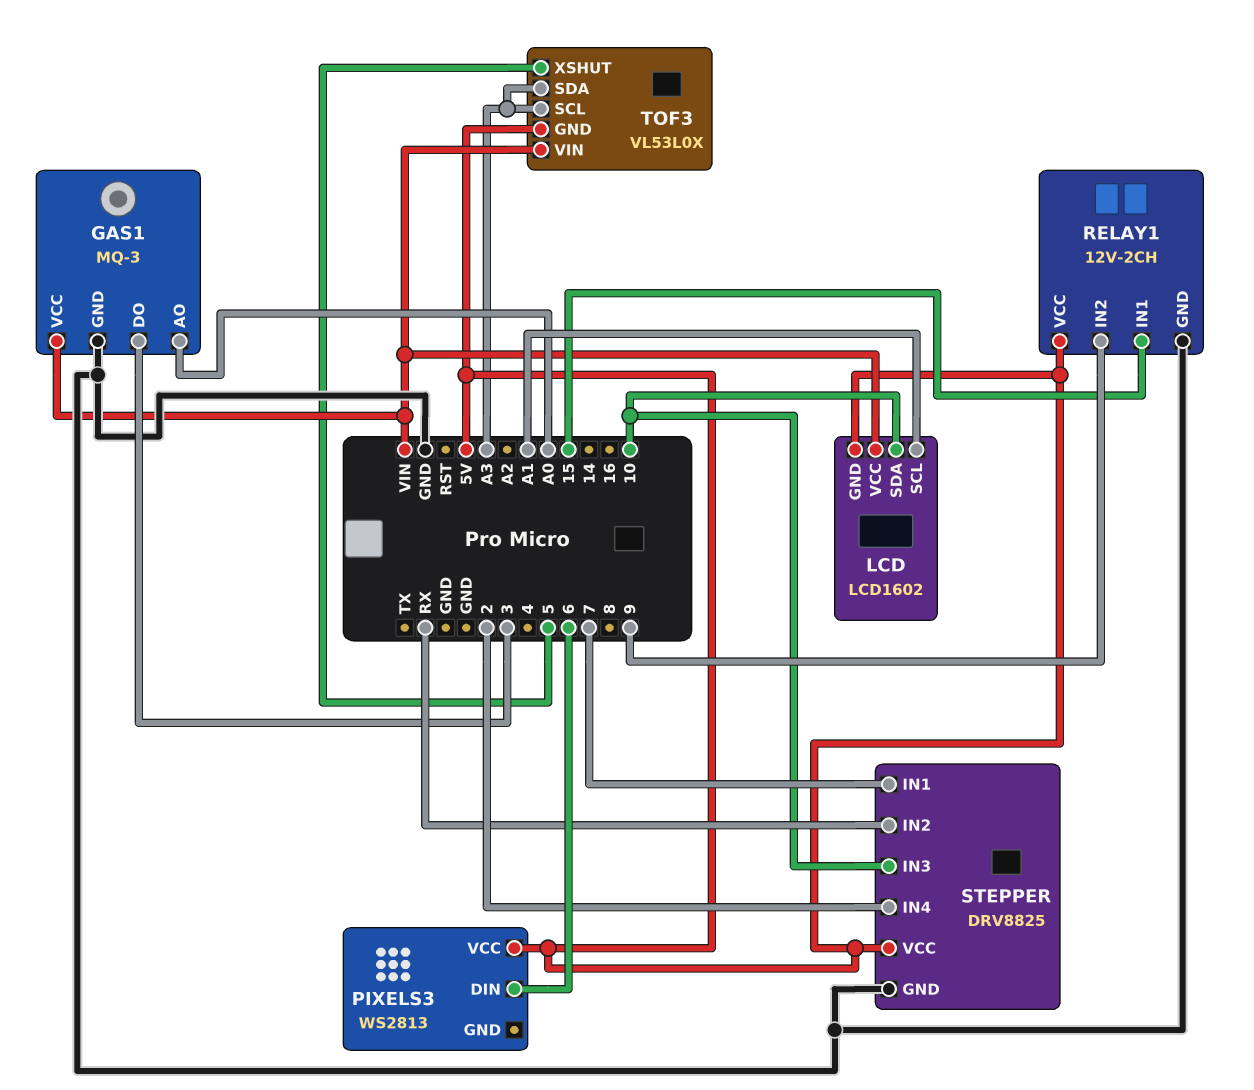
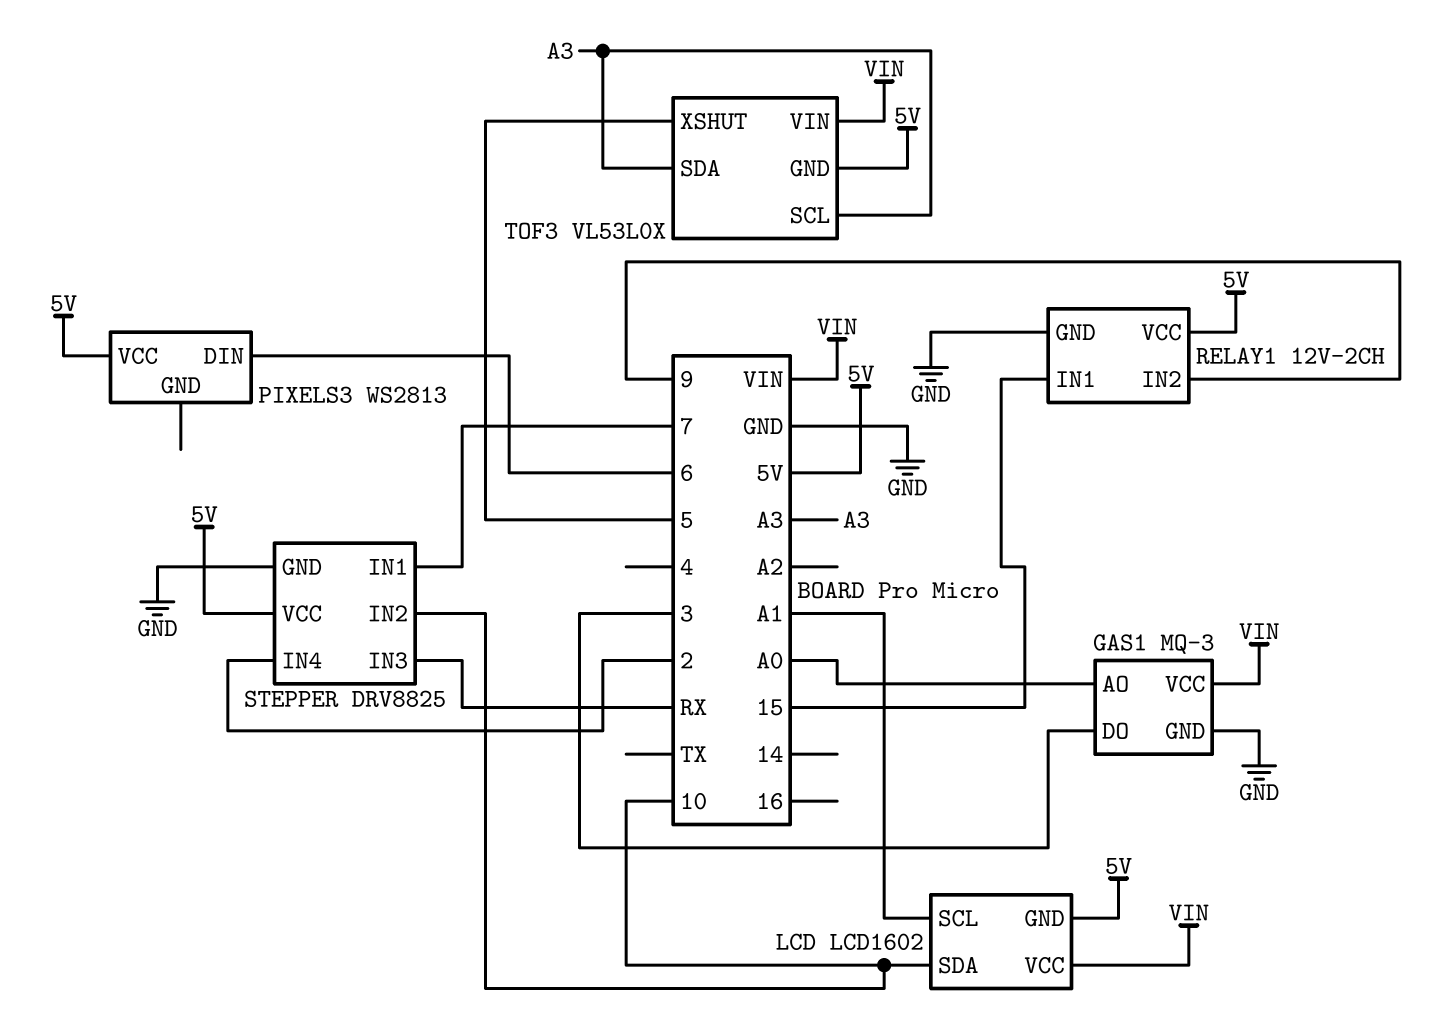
STEPPER pin IN2: RX -> 10
STEPPER pin IN3: 10 -> RX

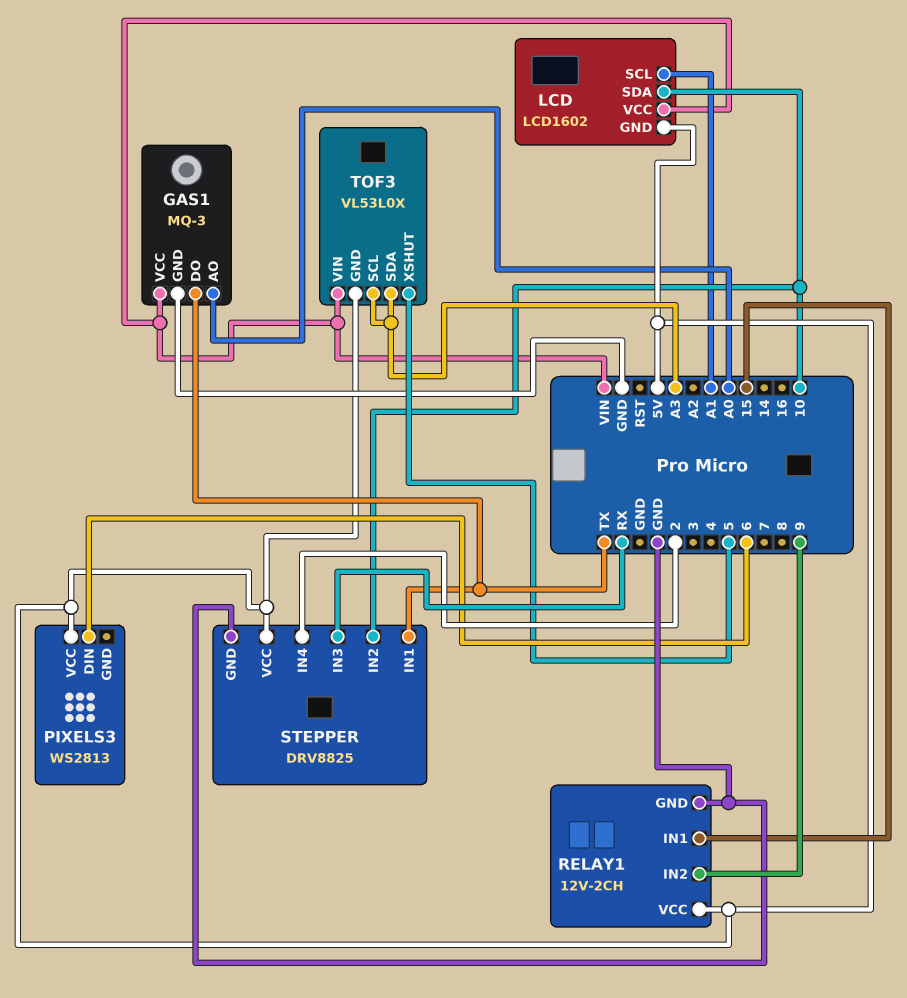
GAS1 pin DO: 3 -> TX
STEPPER pin IN1: 7 -> TX

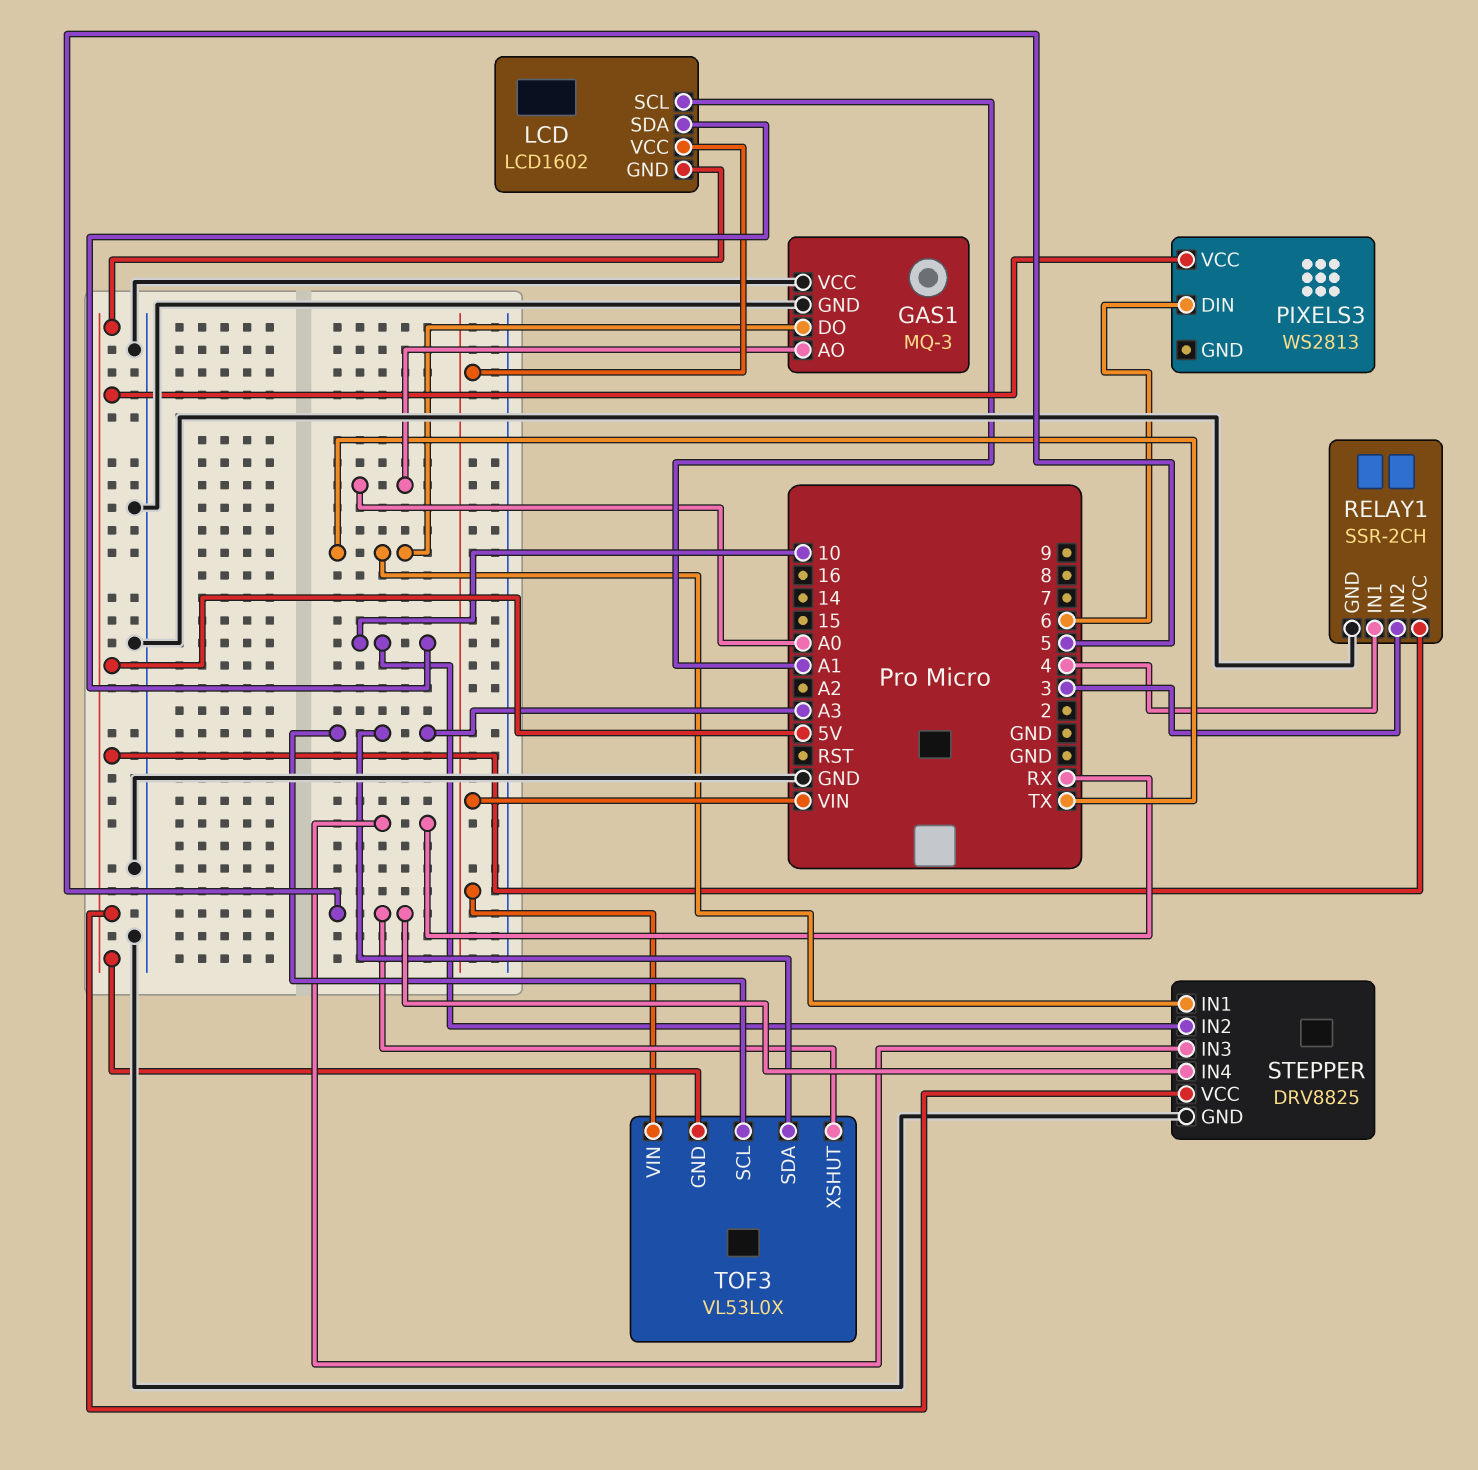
GAS1 pin VCC: VIN -> GND
RELAY1: 12V-2CH -> SSR-2CH
RELAY1 pin IN1: 15 -> 4
RELAY1 pin IN2: 9 -> 3
STEPPER pin IN4: 2 -> 5

